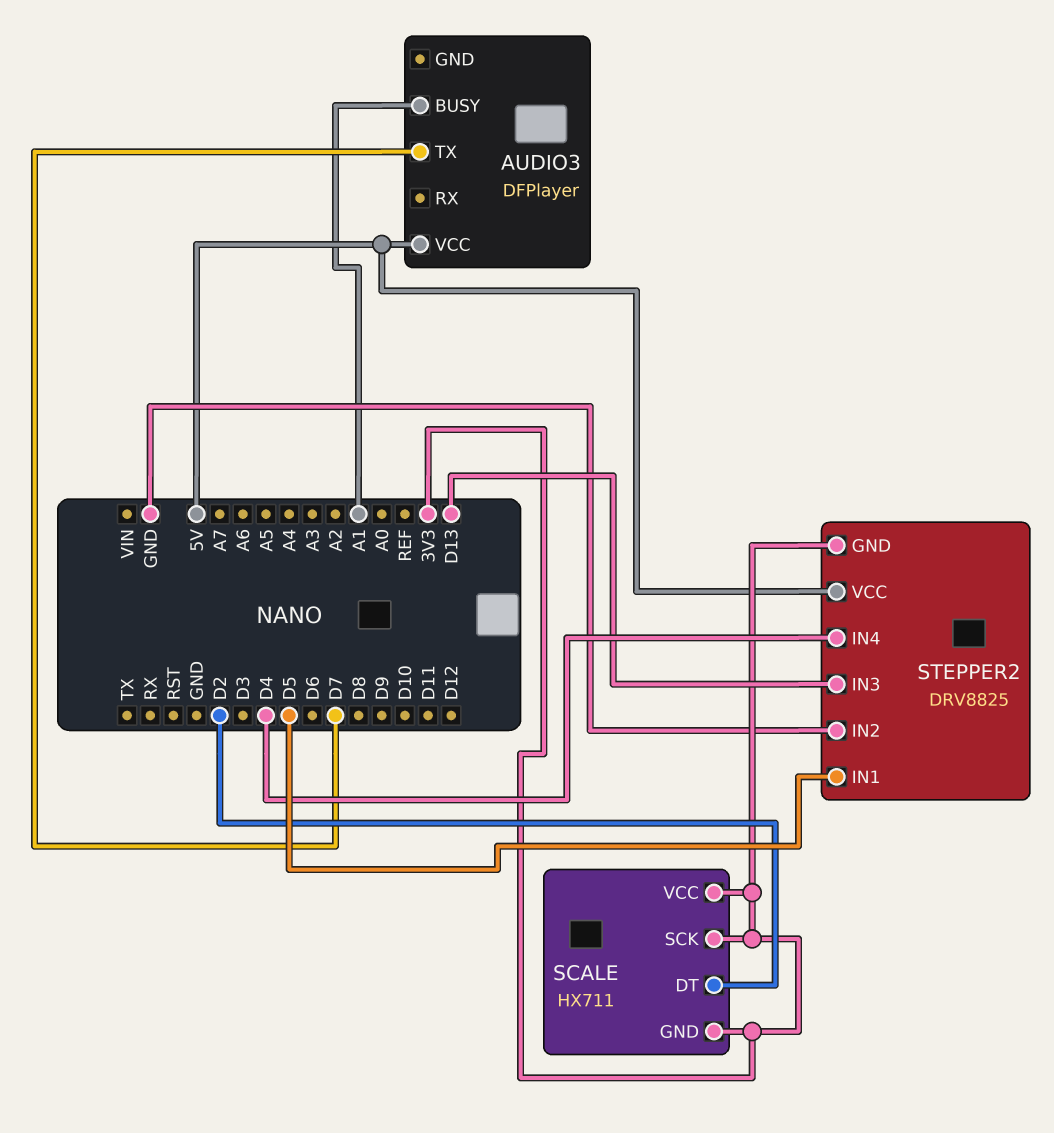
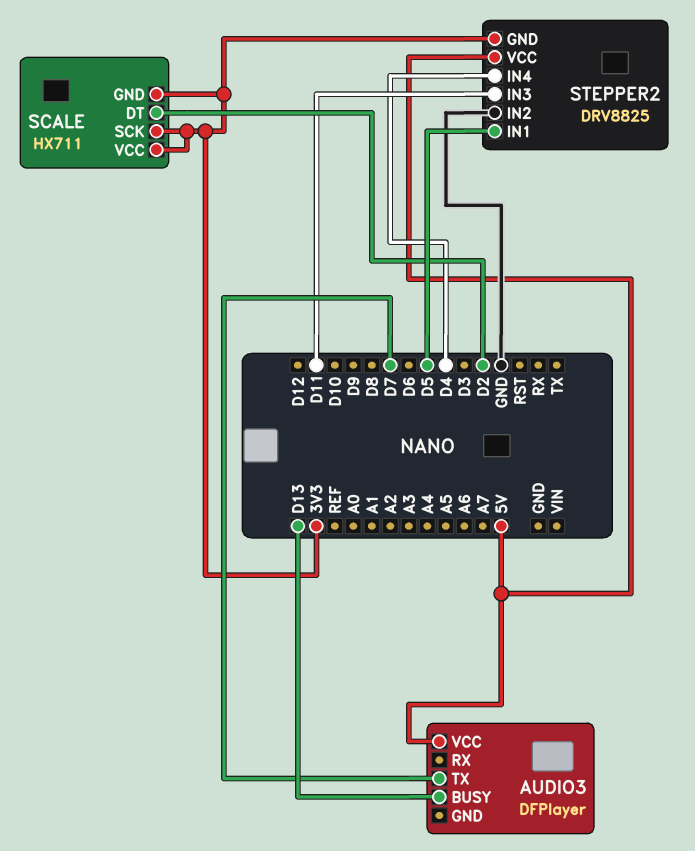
AUDIO3 pin BUSY: A1 -> D13
STEPPER2 pin IN3: D13 -> D11

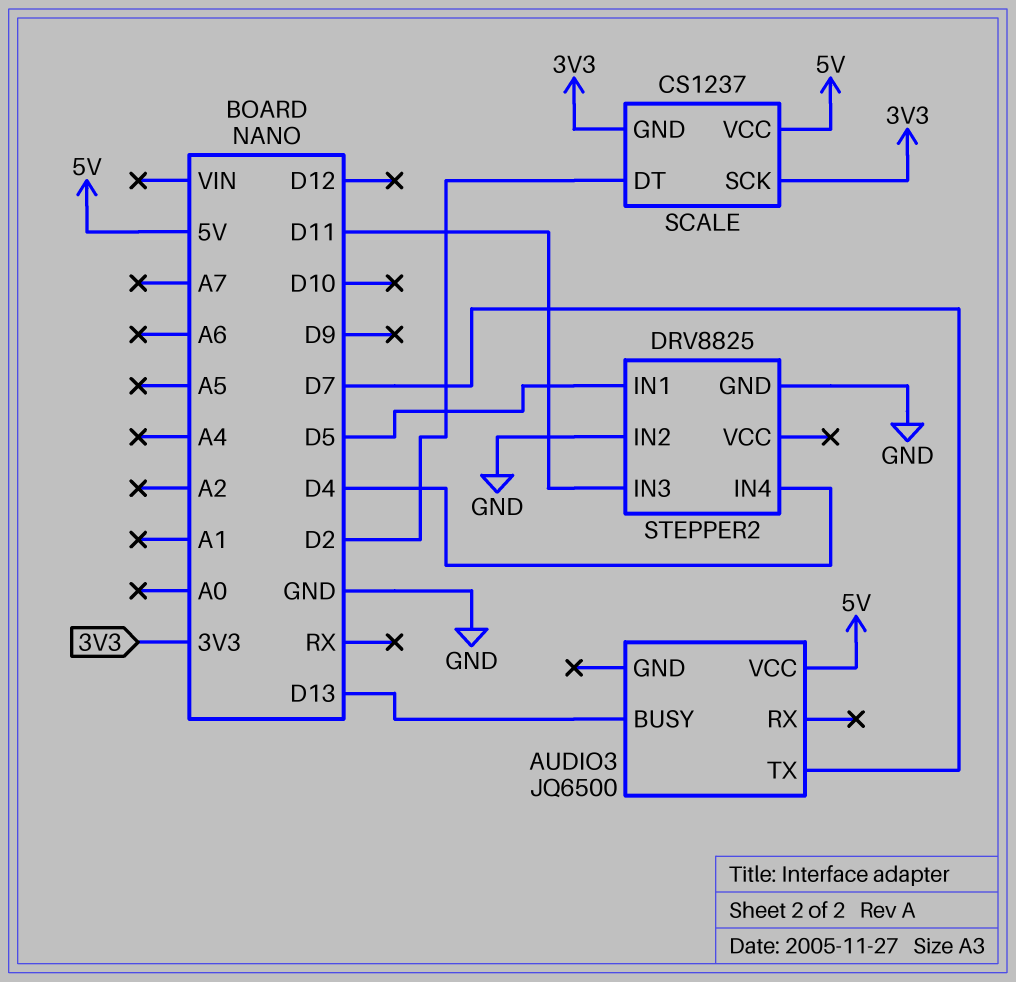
AUDIO3: DFPlayer -> JQ6500
SCALE: HX711 -> CS1237
SCALE pin VCC: 3V3 -> 5V
STEPPER2 pin GND: 3V3 -> GND
STEPPER2 pin VCC: 5V -> none

